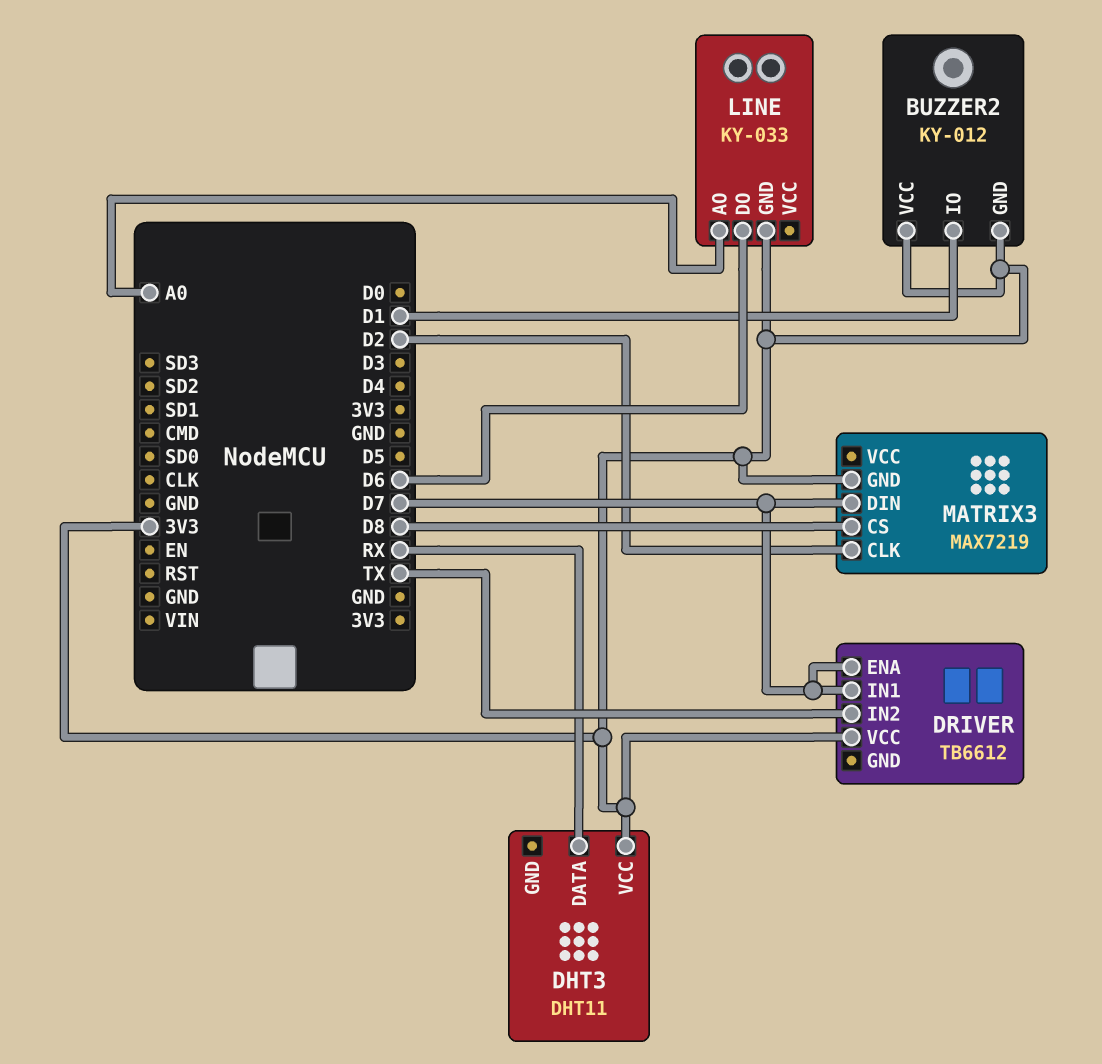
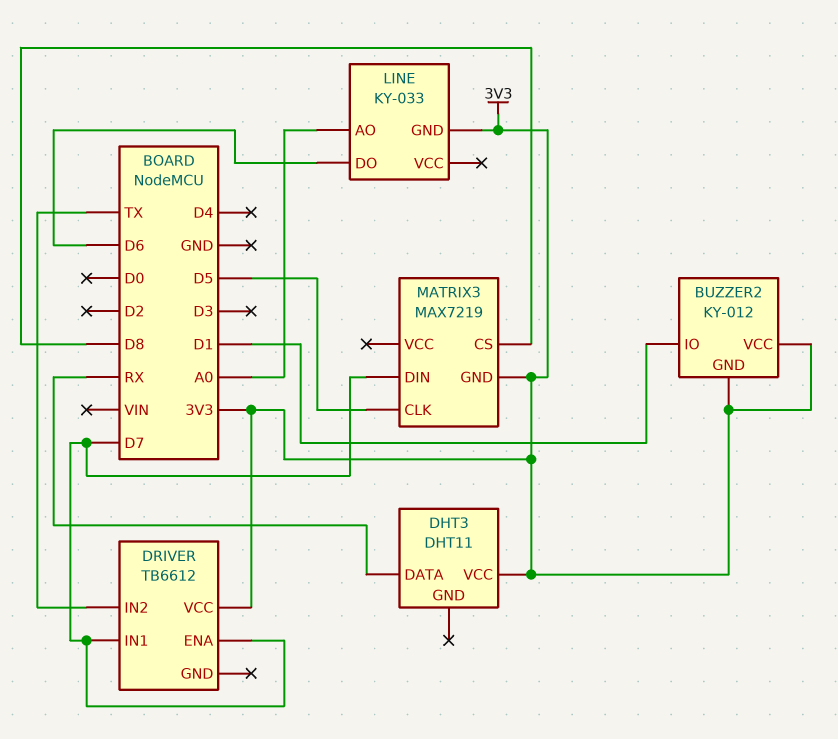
MATRIX3 pin CLK: D2 -> D5

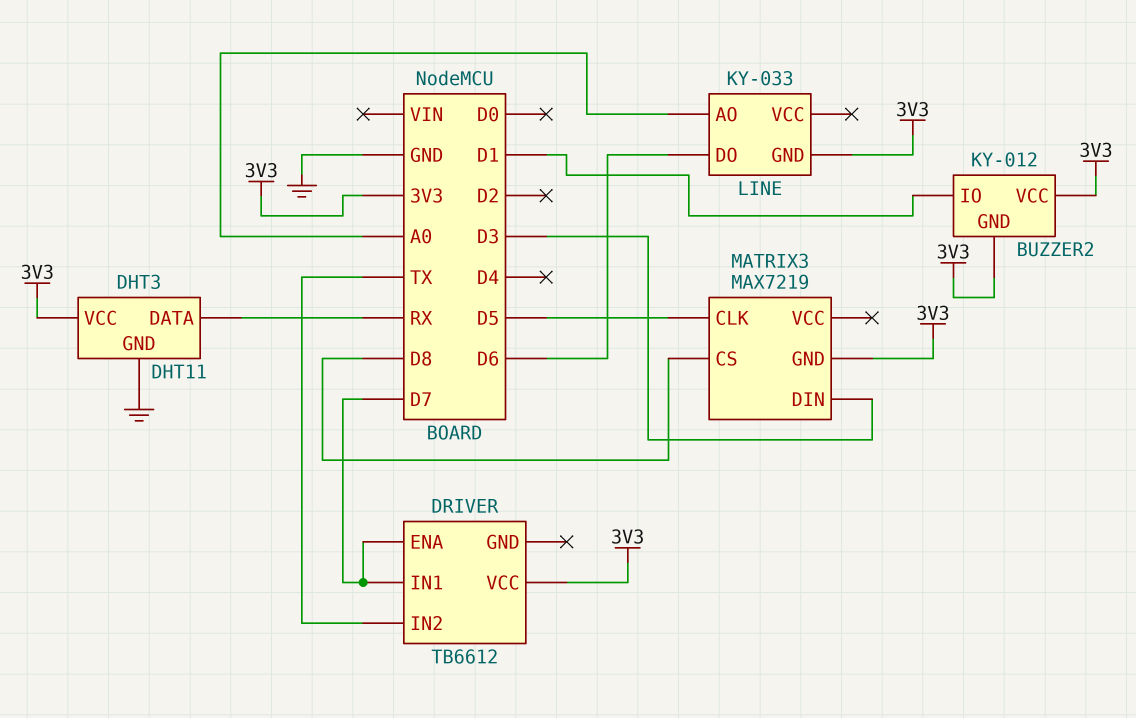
DHT3 pin GND: none -> GND
MATRIX3 pin DIN: D7 -> D3

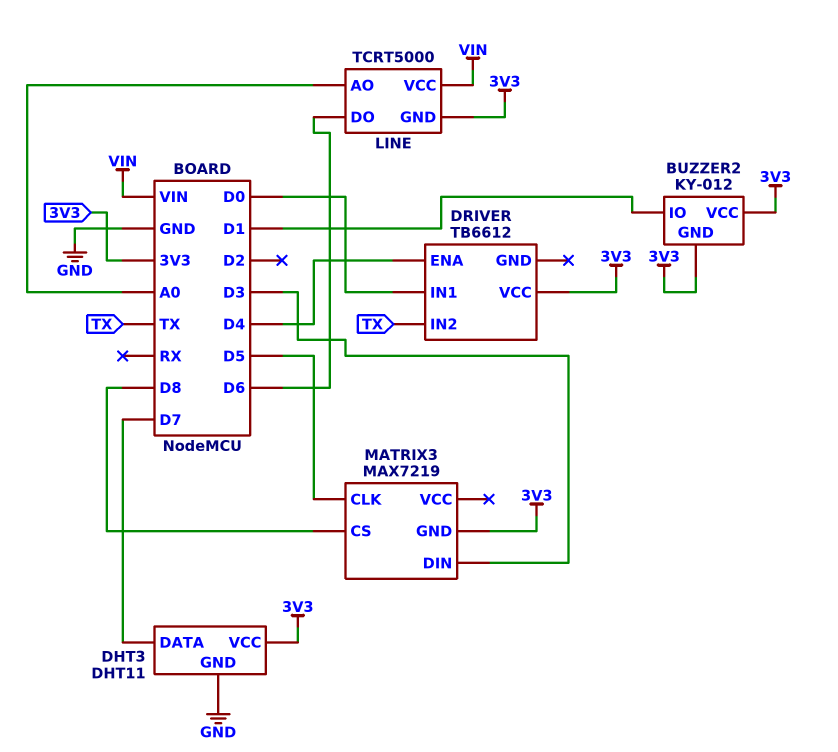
DHT3 pin DATA: RX -> D7
DRIVER pin ENA: D7 -> D4
DRIVER pin IN1: D7 -> D0
LINE: KY-033 -> TCRT5000
LINE pin VCC: none -> VIN

